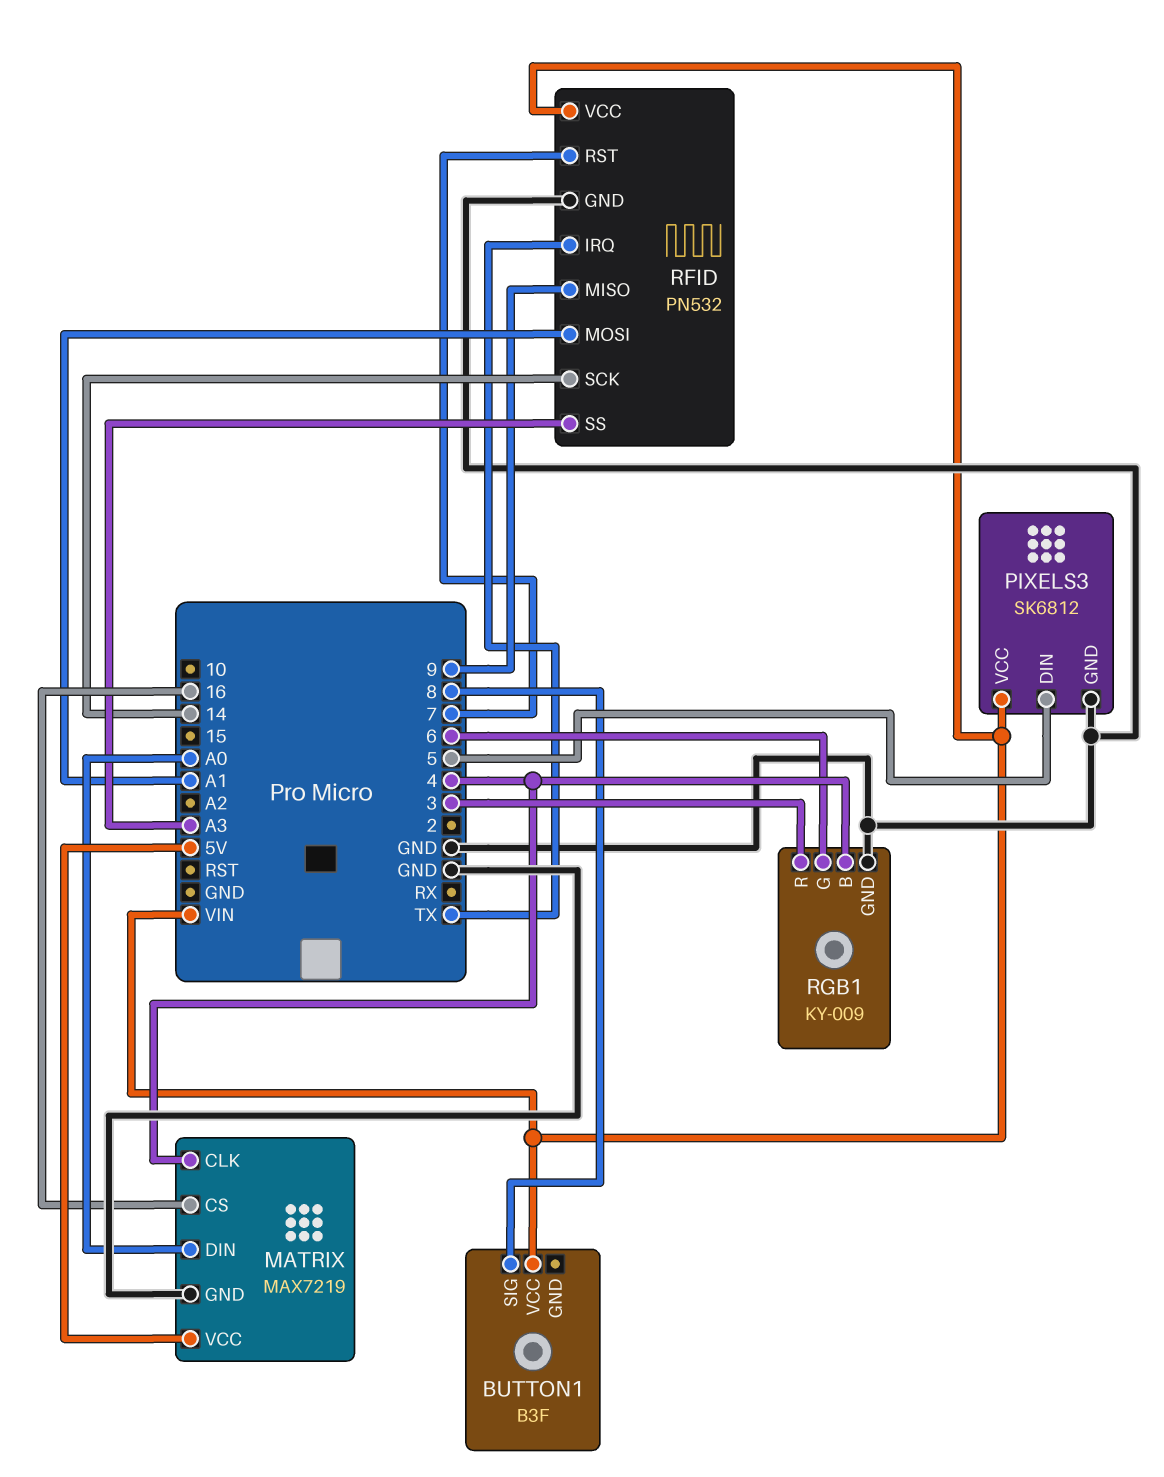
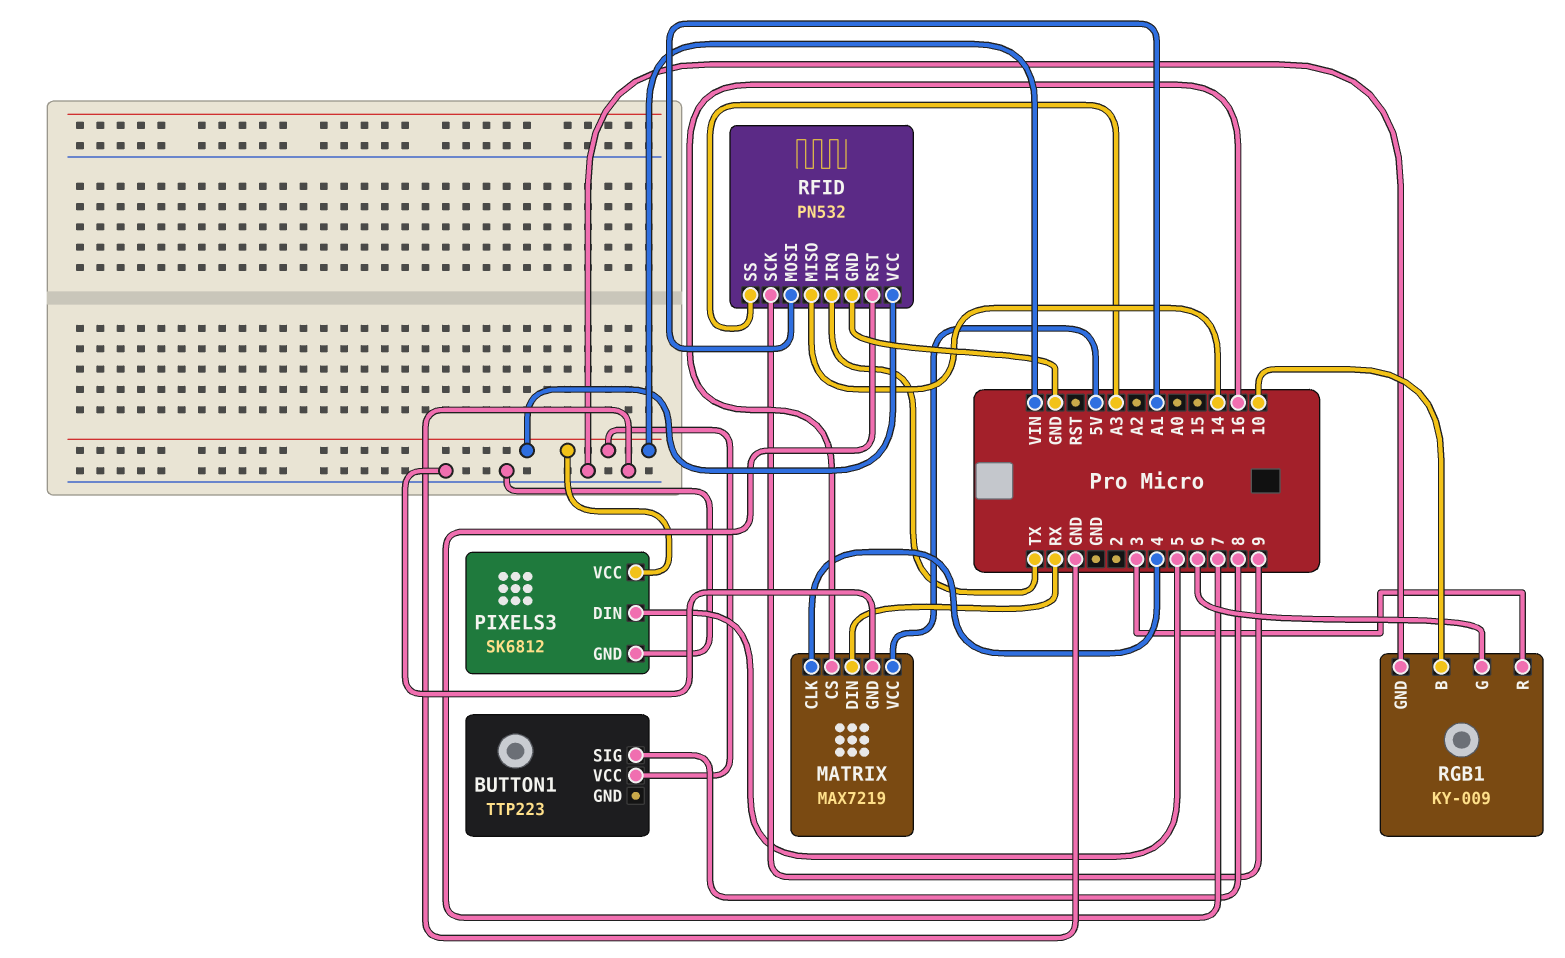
BUTTON1: B3F -> TTP223
MATRIX pin DIN: A0 -> RX
RFID pin MISO: 9 -> 14
RFID pin SCK: 14 -> 9
RGB1 pin B: 4 -> 10

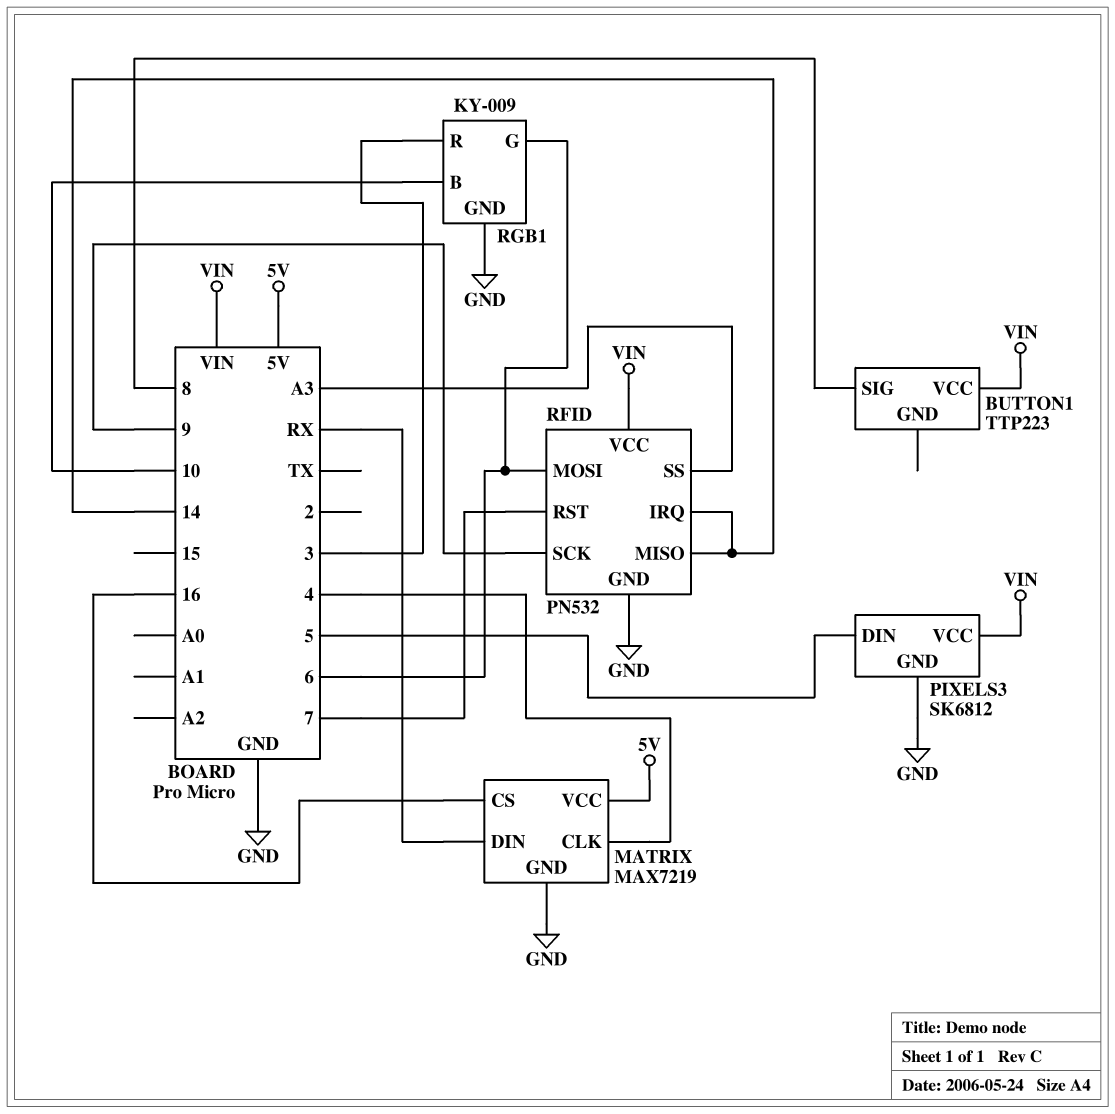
RFID pin IRQ: TX -> 14
RFID pin MOSI: A1 -> 6

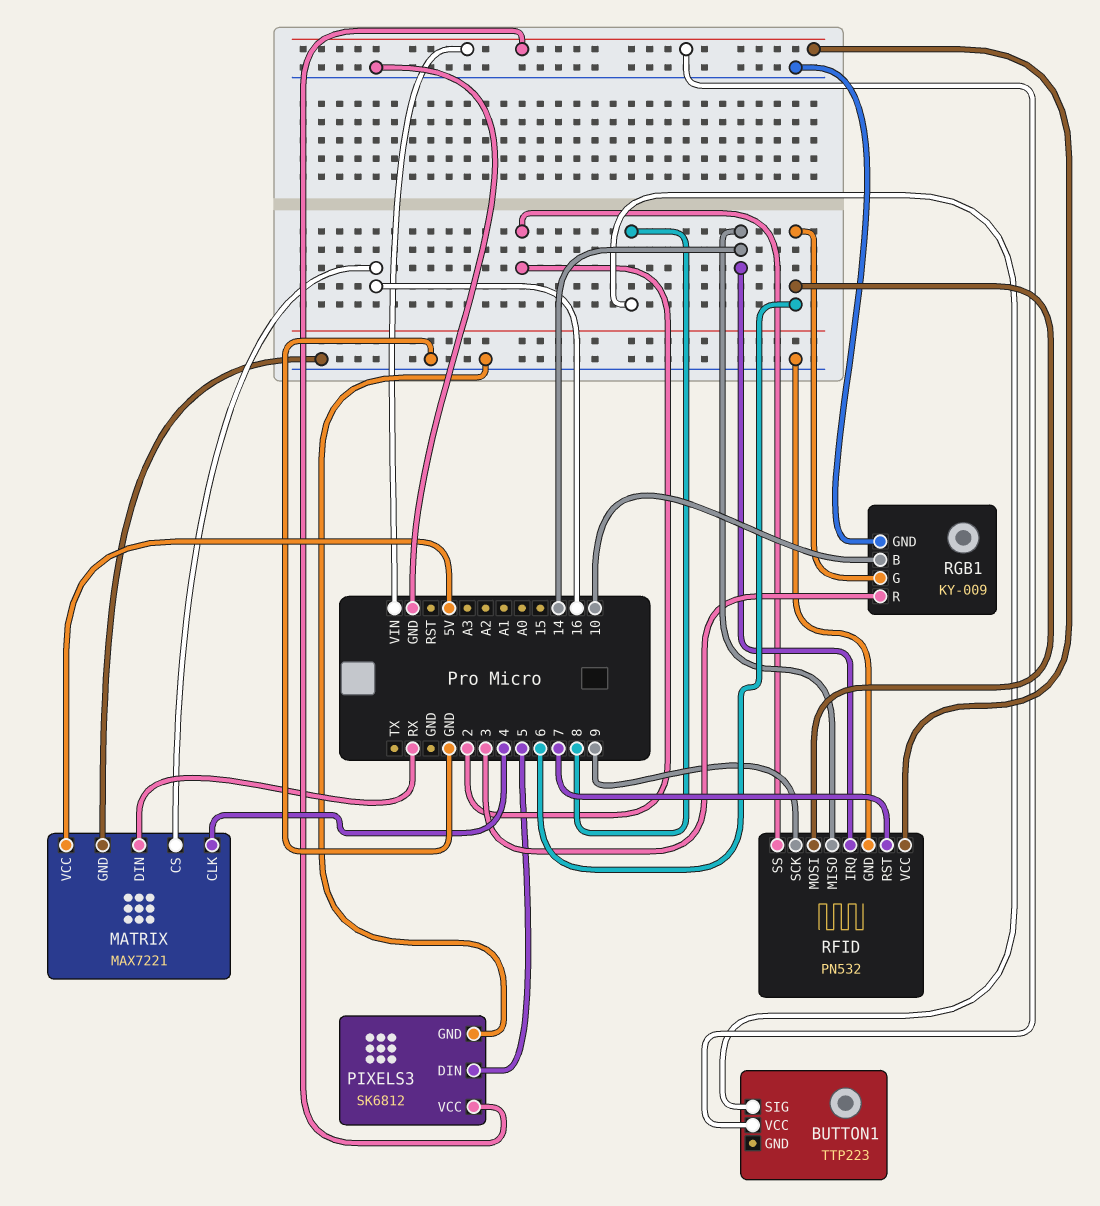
MATRIX: MAX7219 -> MAX7221
RFID pin SS: A3 -> 2

